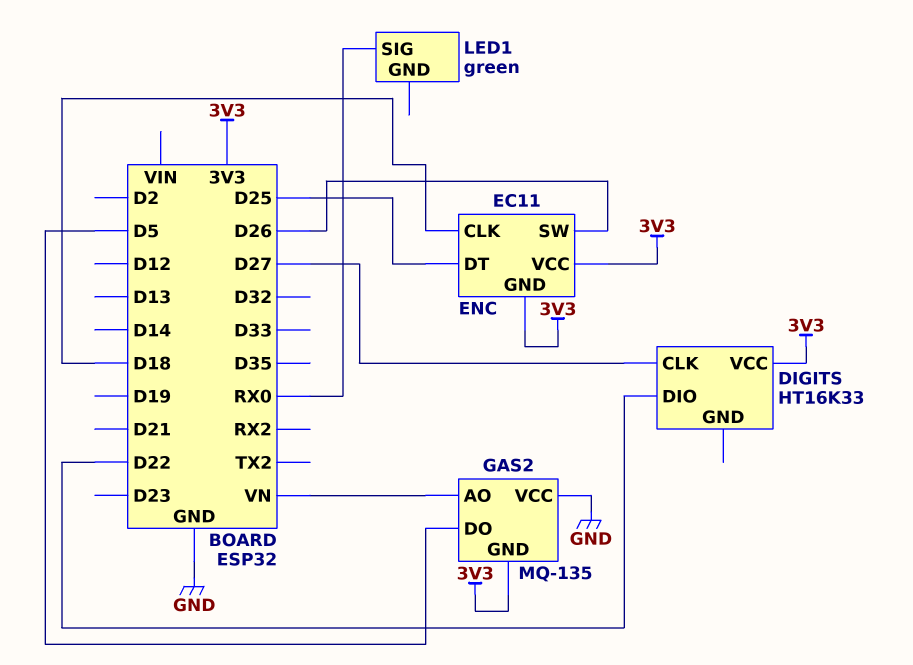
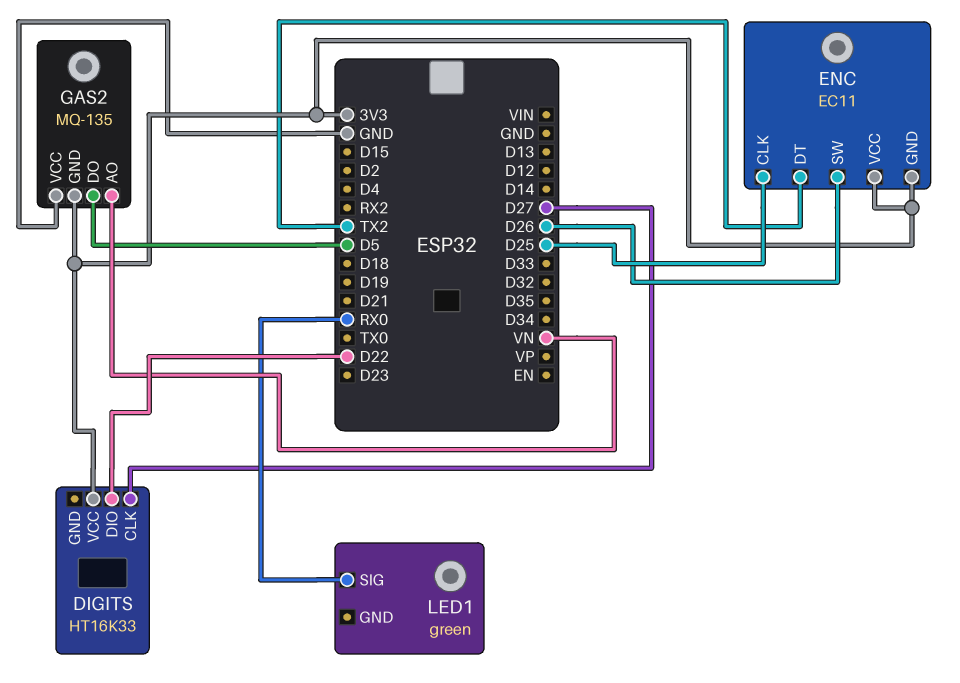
ENC pin CLK: D18 -> D25
ENC pin DT: D25 -> TX2

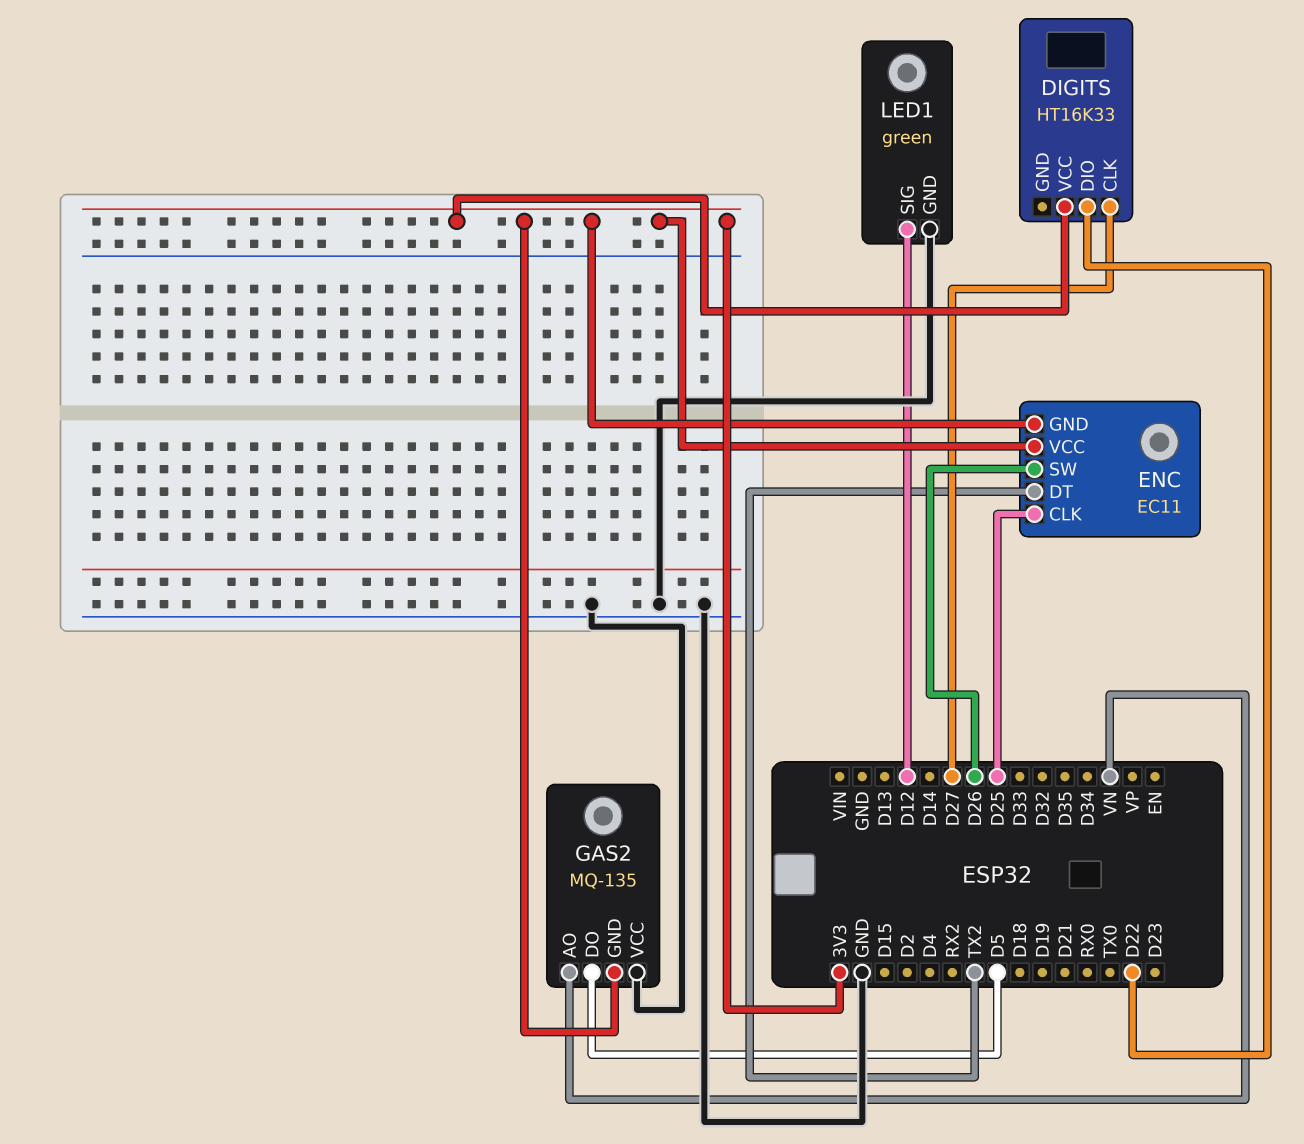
LED1 pin GND: none -> GND
LED1 pin SIG: RX0 -> D12

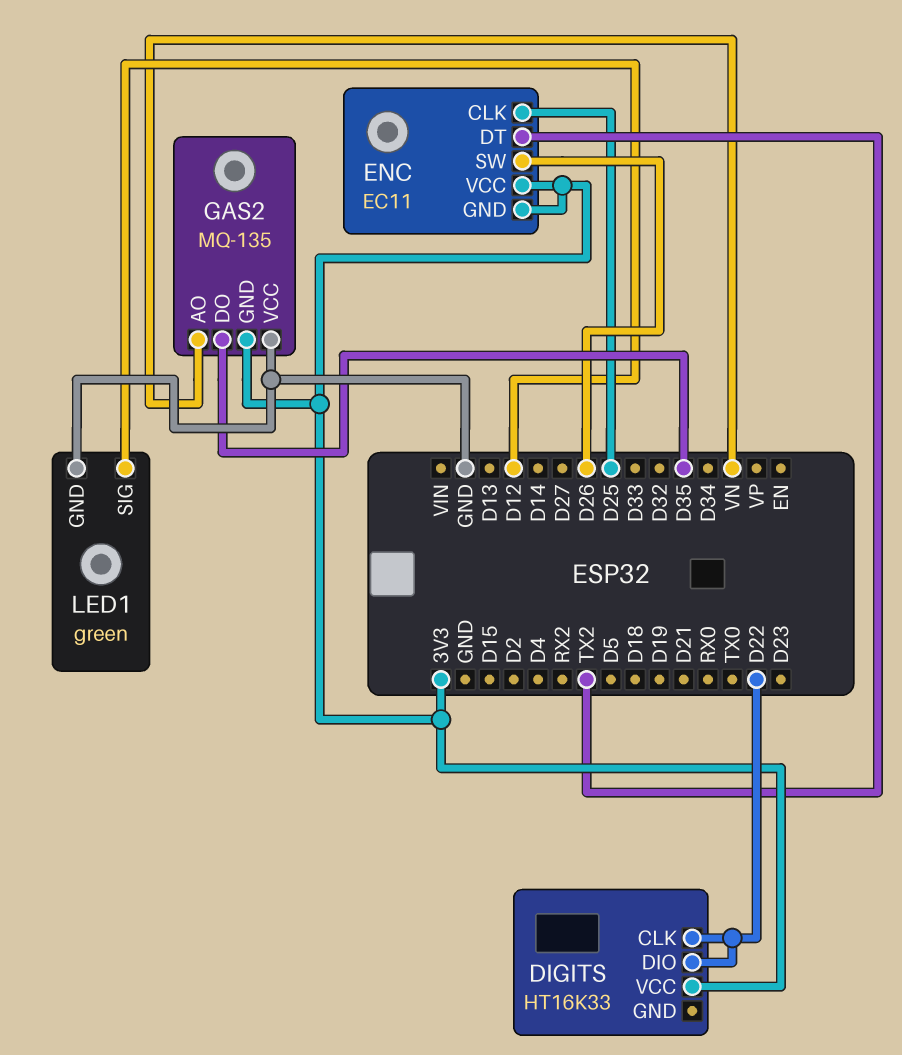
DIGITS pin CLK: D27 -> D22
GAS2 pin DO: D5 -> D35

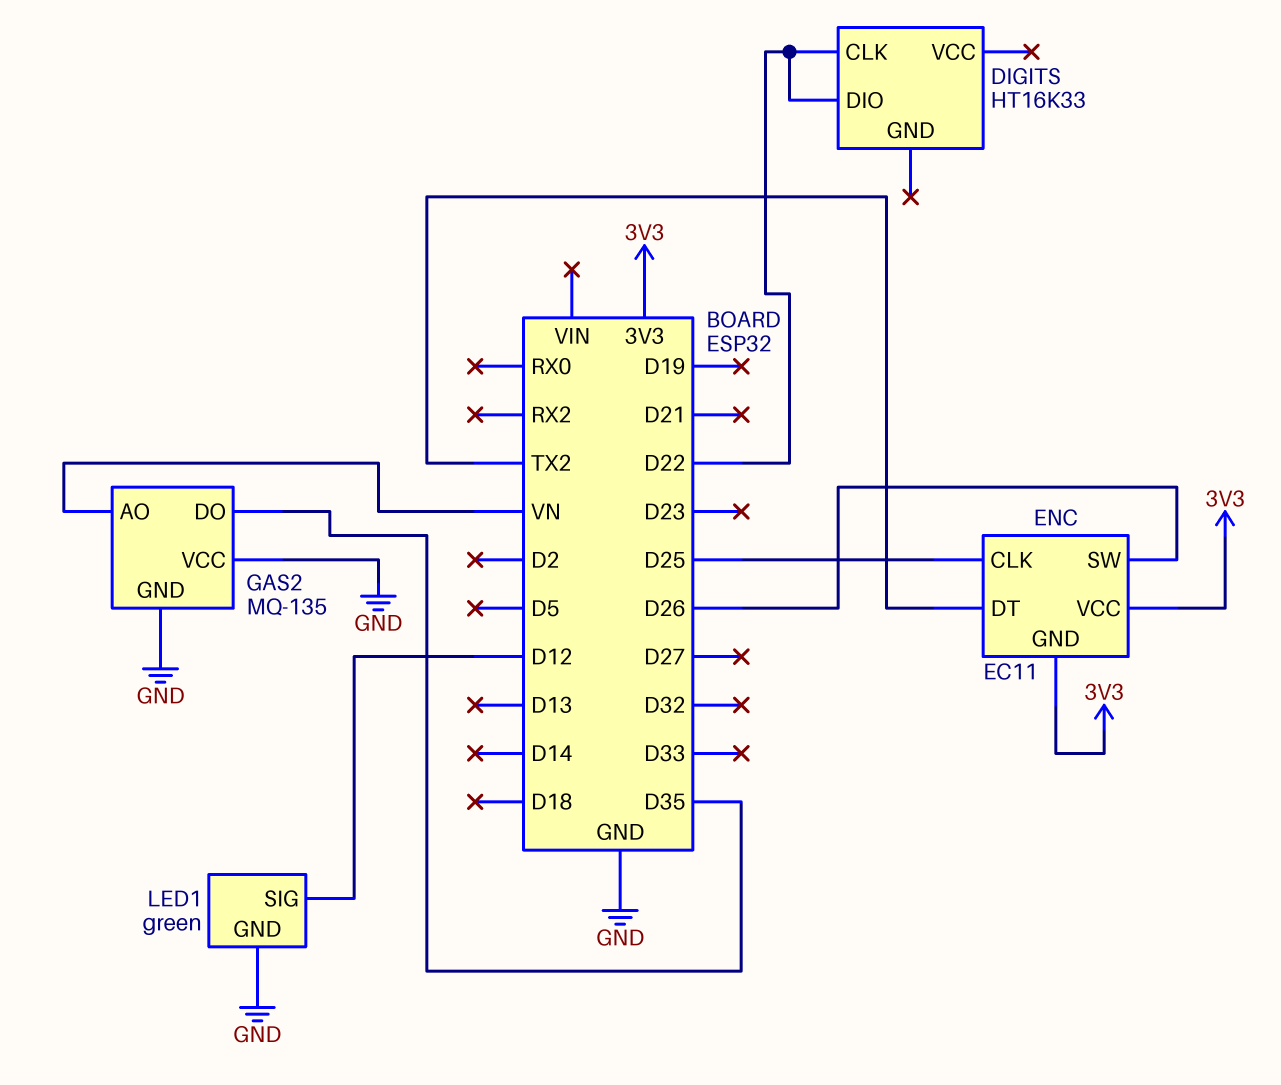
DIGITS pin VCC: 3V3 -> none
GAS2 pin GND: 3V3 -> GND

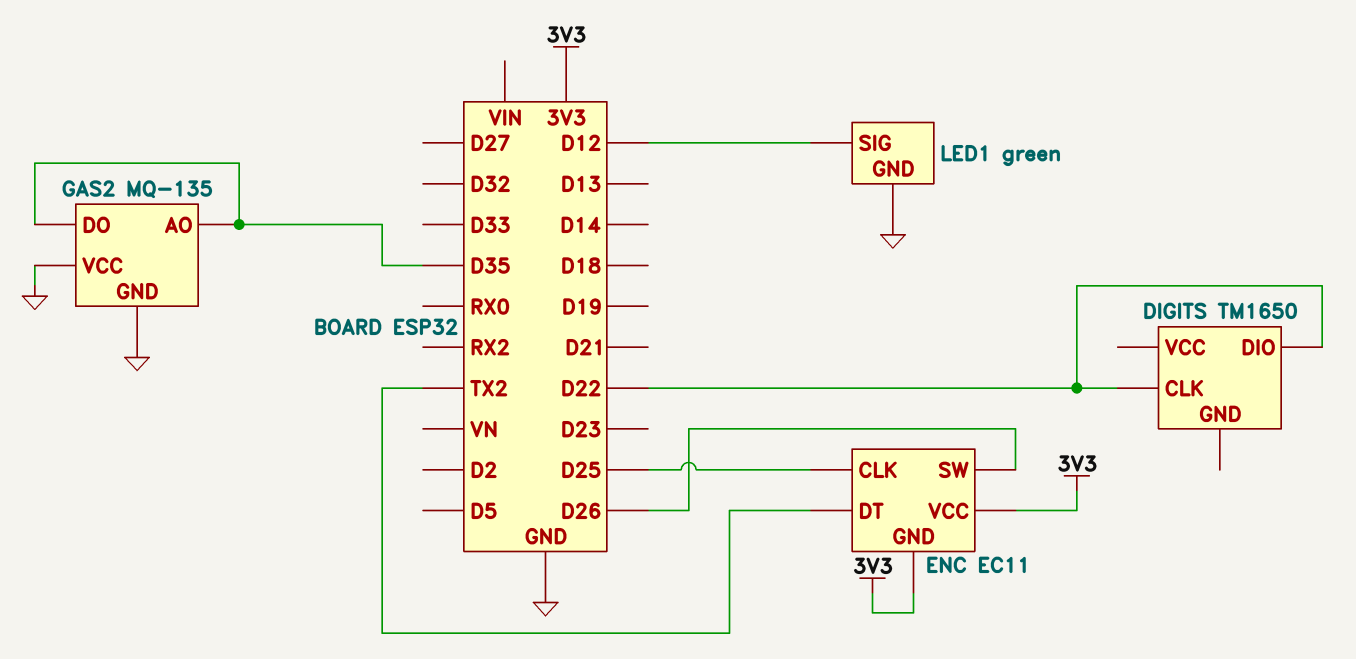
DIGITS: HT16K33 -> TM1650
GAS2 pin AO: VN -> D35

